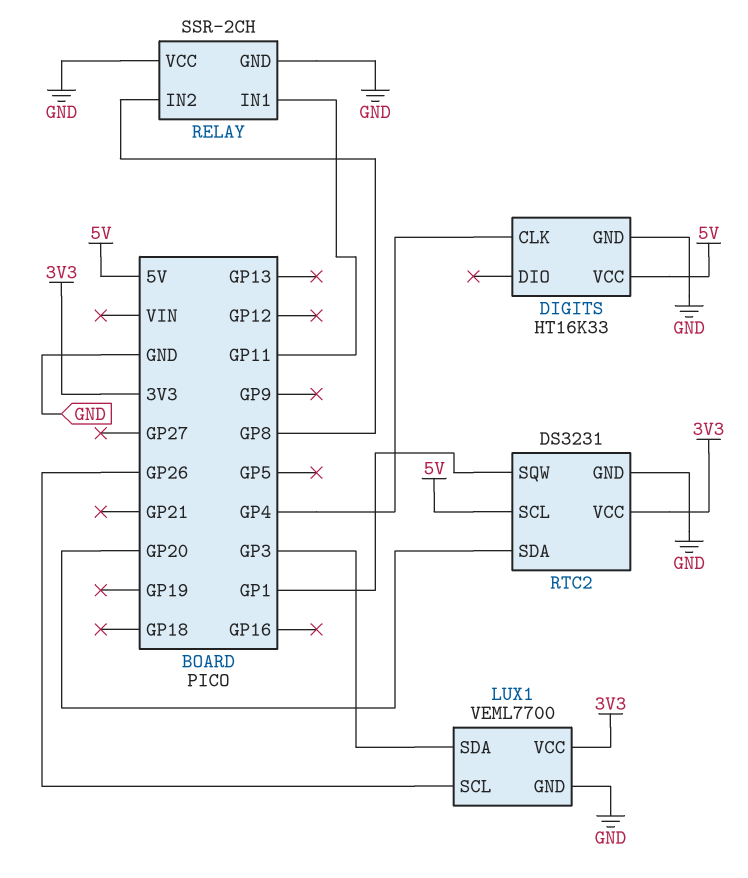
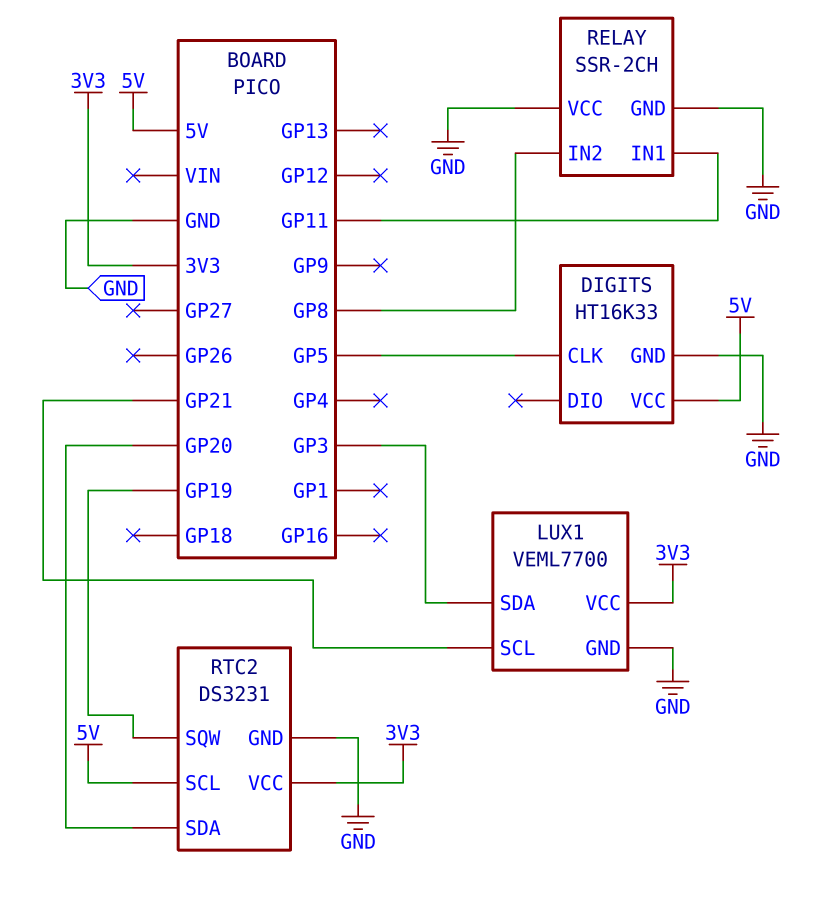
DIGITS pin CLK: GP4 -> GP5
LUX1 pin SCL: GP26 -> GP21
RTC2 pin SQW: GP1 -> GP19

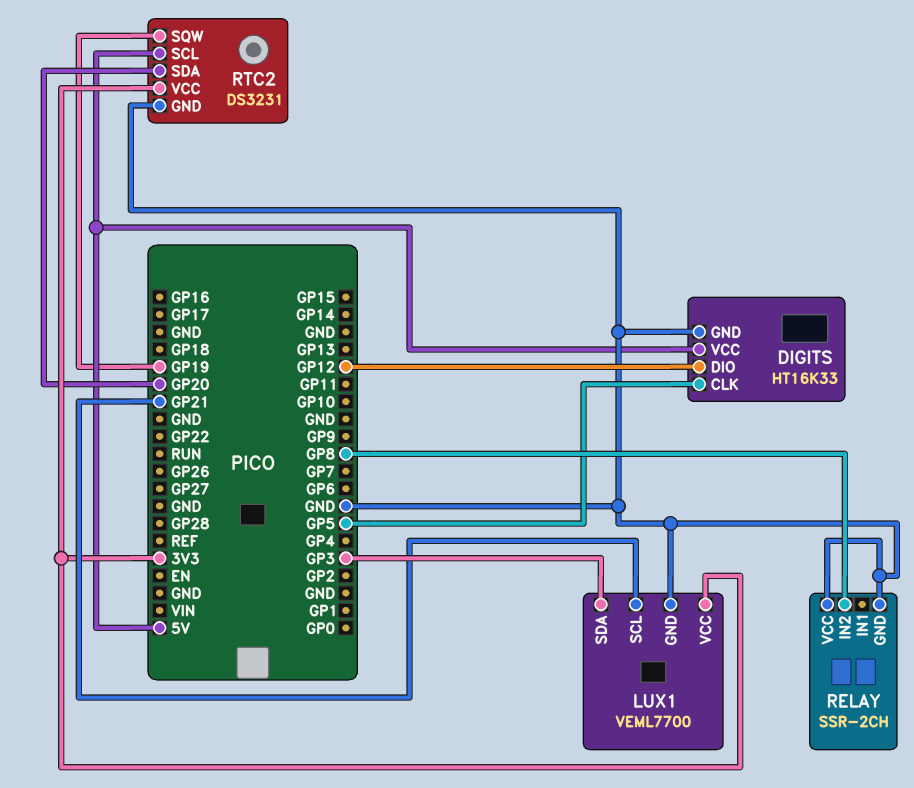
DIGITS pin DIO: none -> GP12
RELAY pin IN1: GP11 -> none

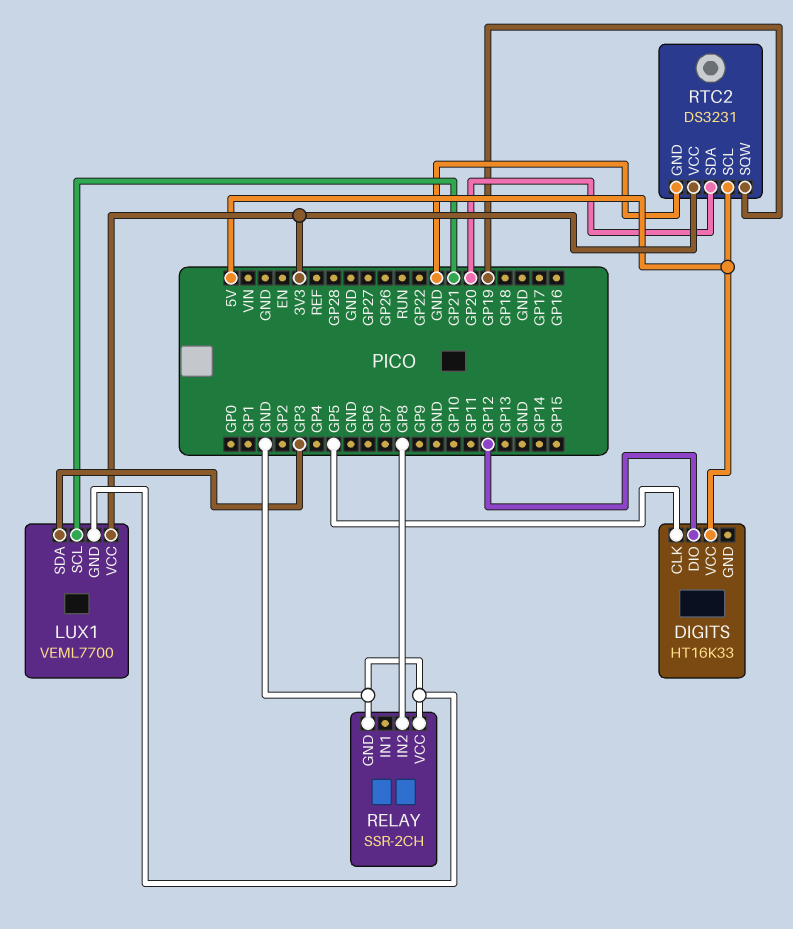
DIGITS pin GND: GND -> none

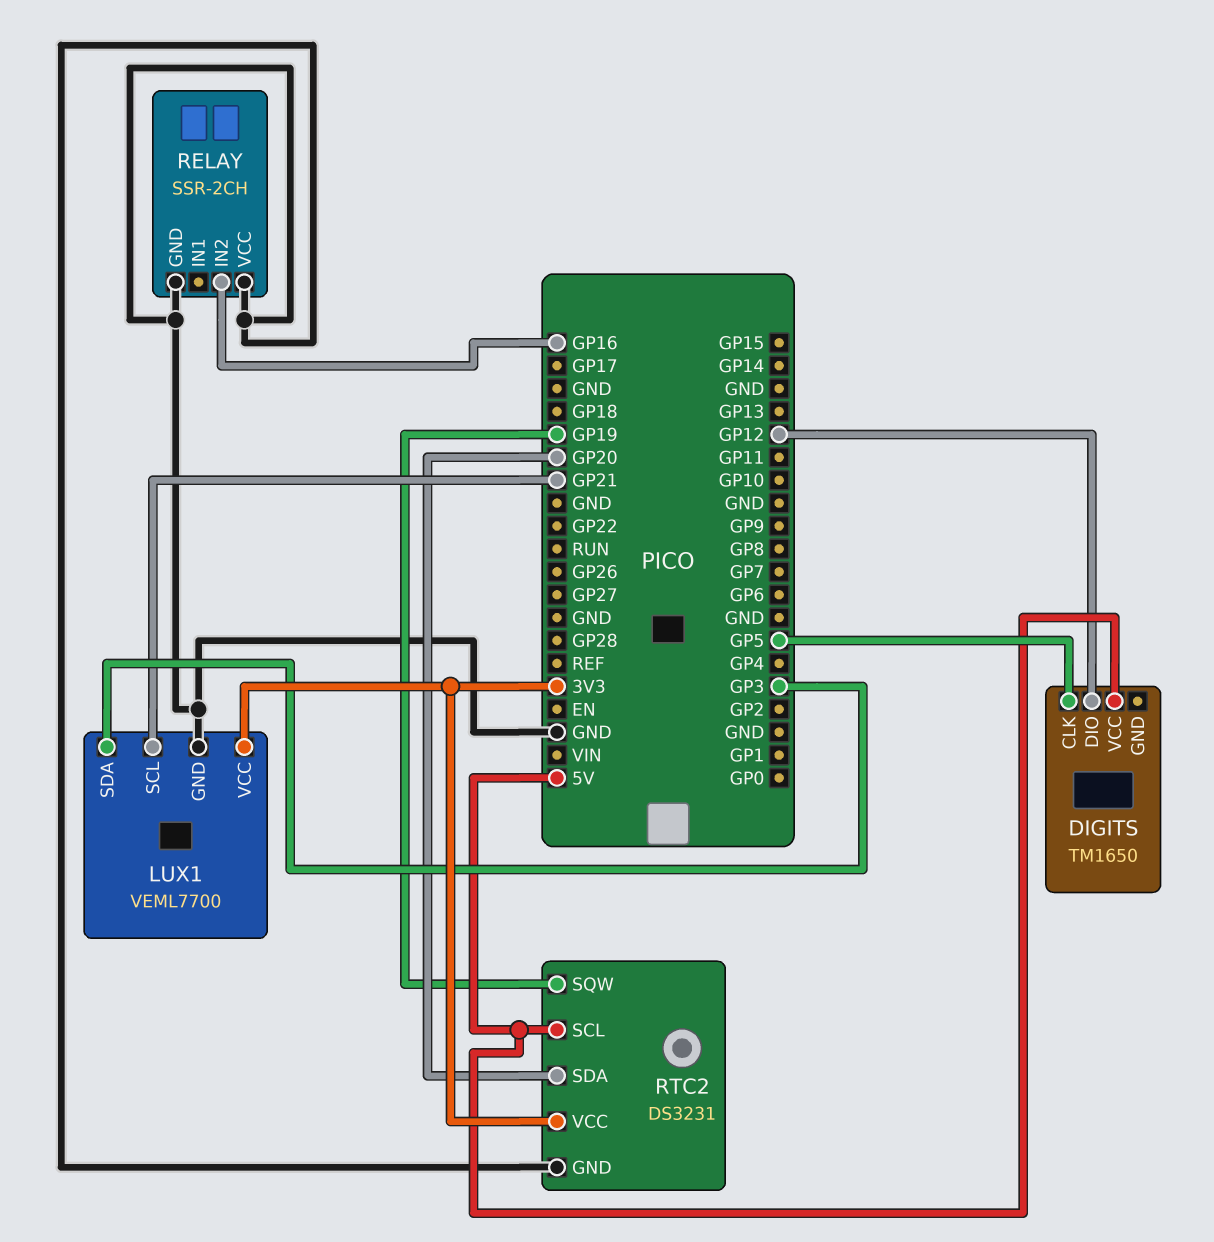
DIGITS: HT16K33 -> TM1650
RELAY pin IN2: GP8 -> GP16

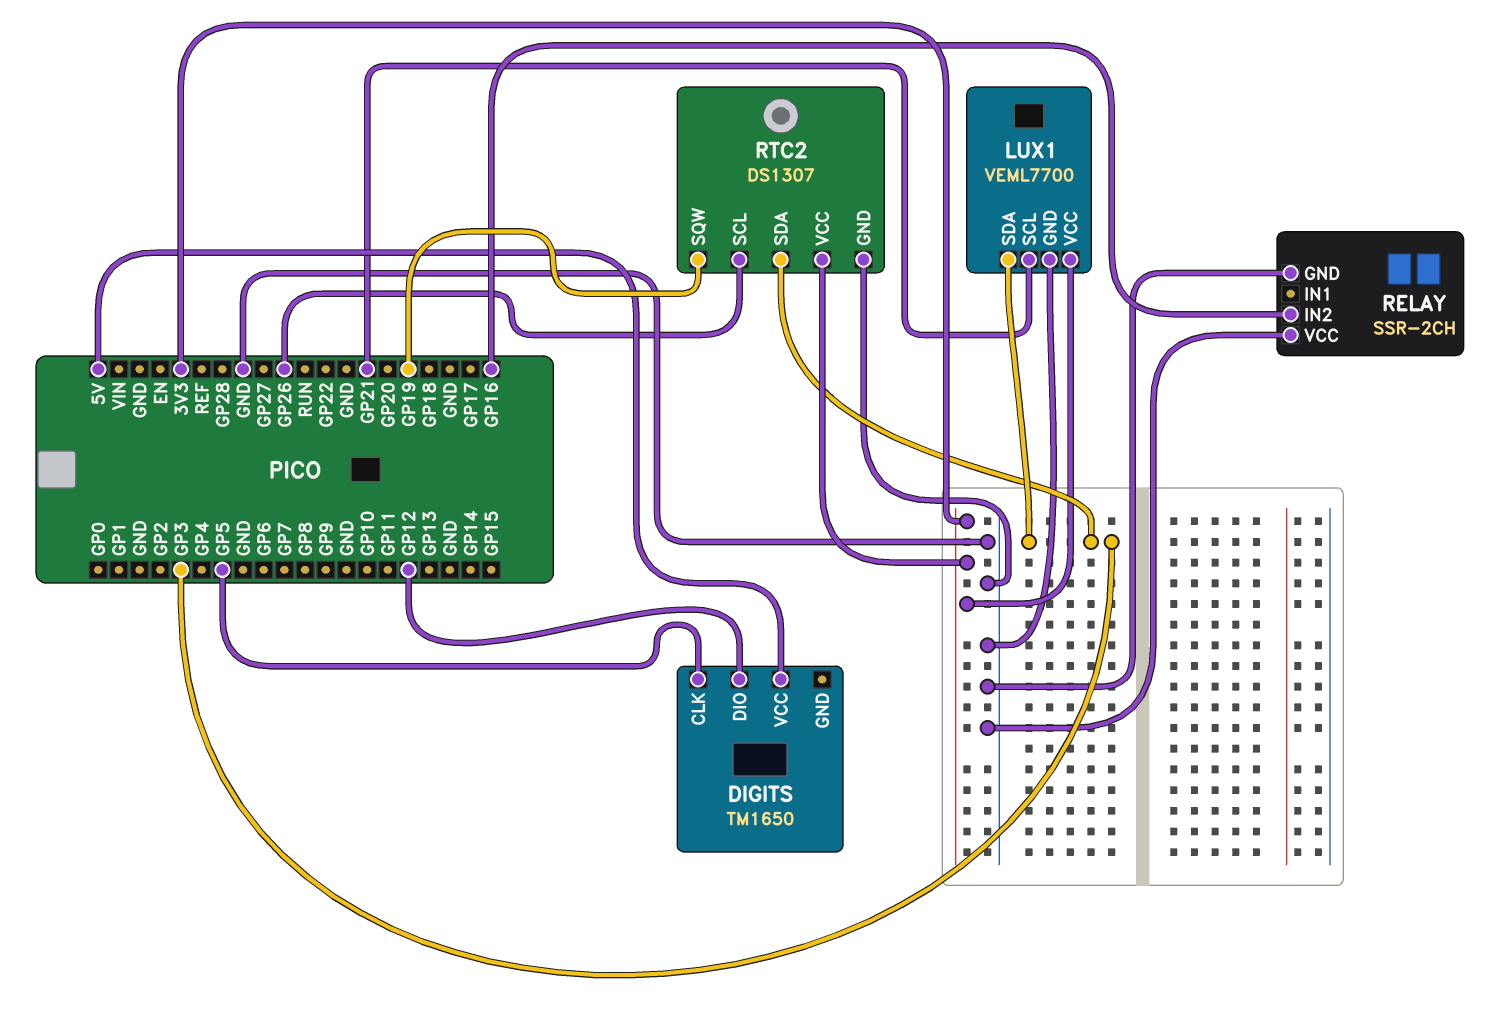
RTC2: DS3231 -> DS1307
RTC2 pin SCL: 5V -> GP26
RTC2 pin SDA: GP20 -> GP3

